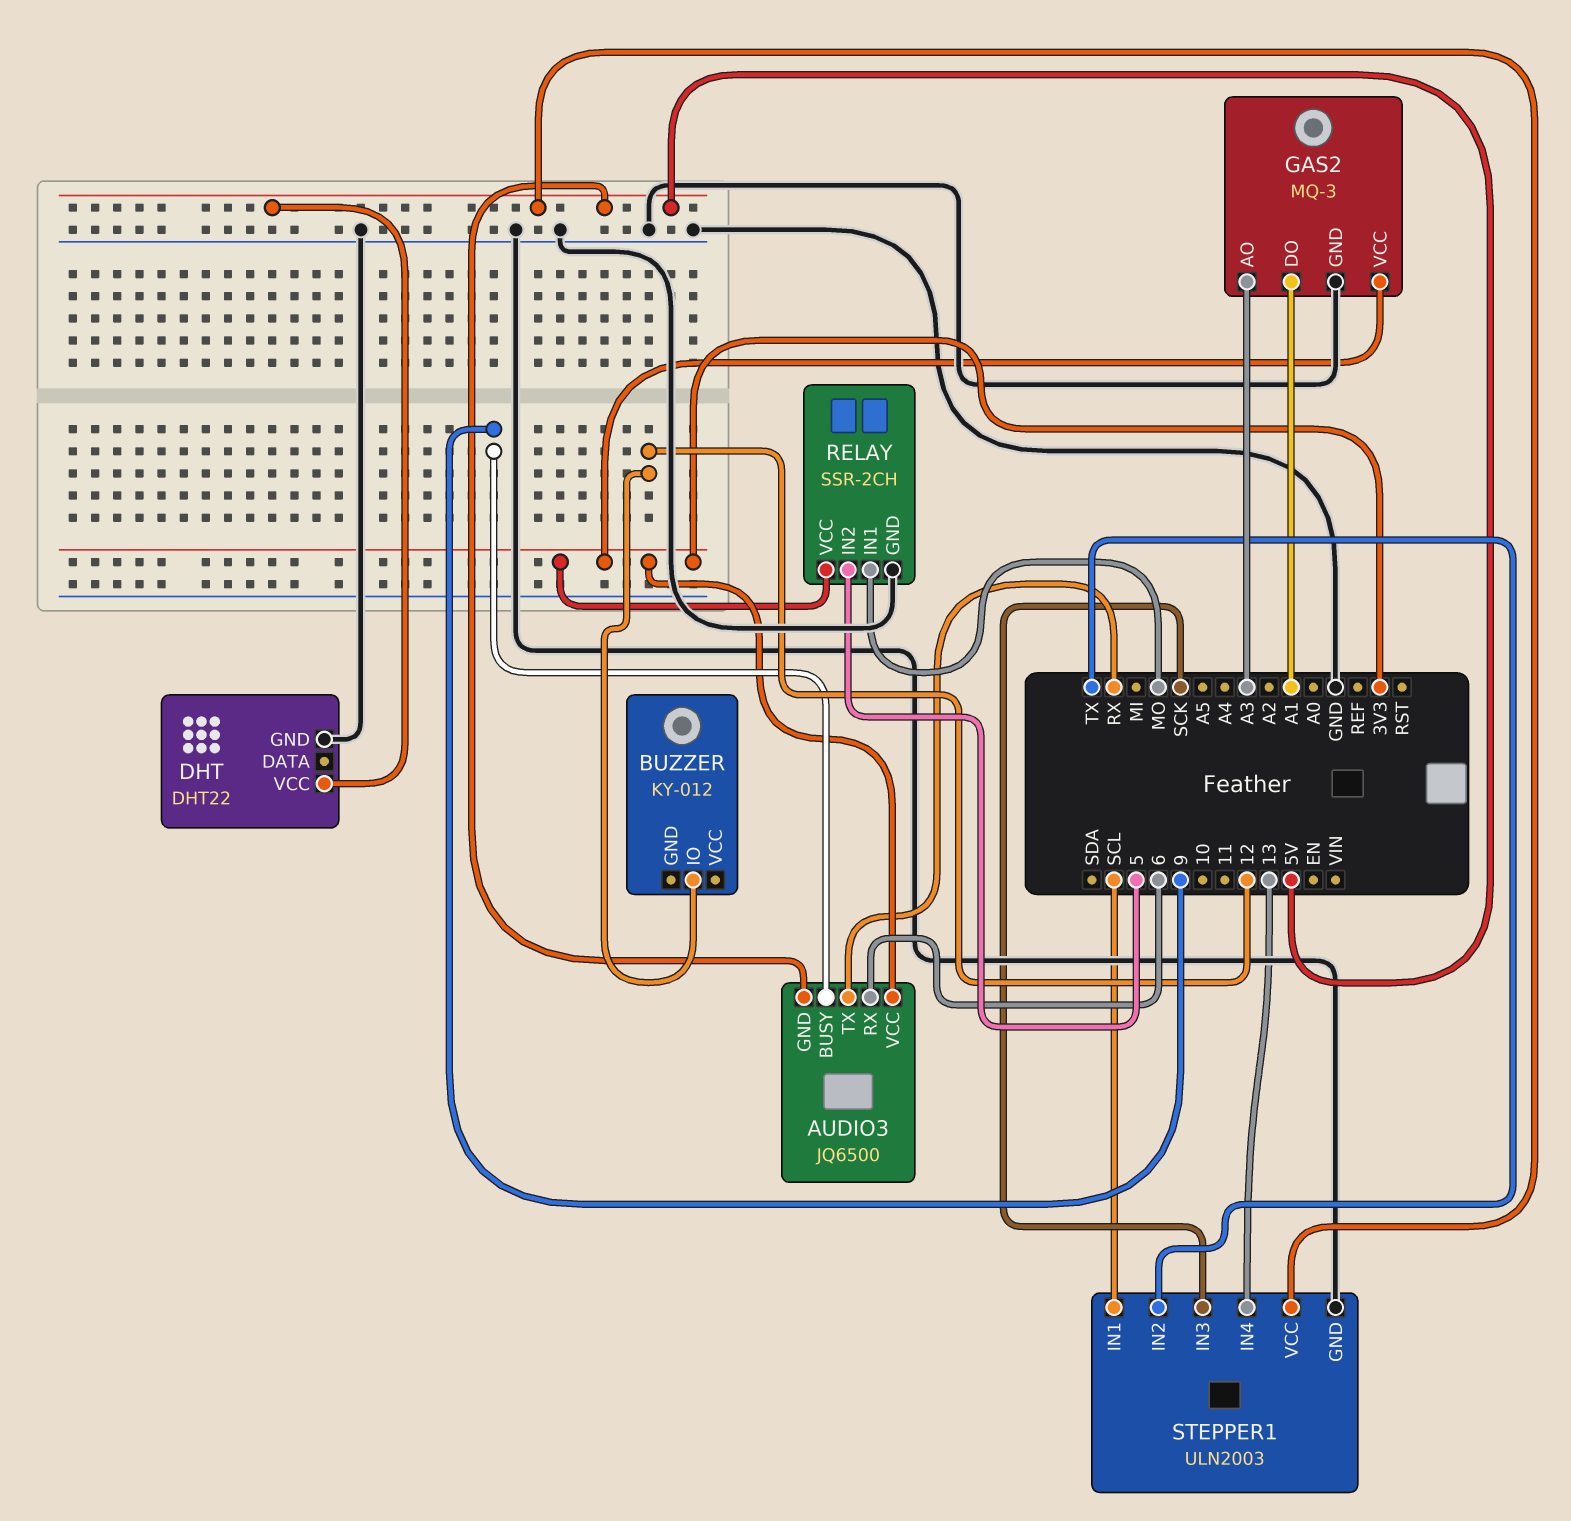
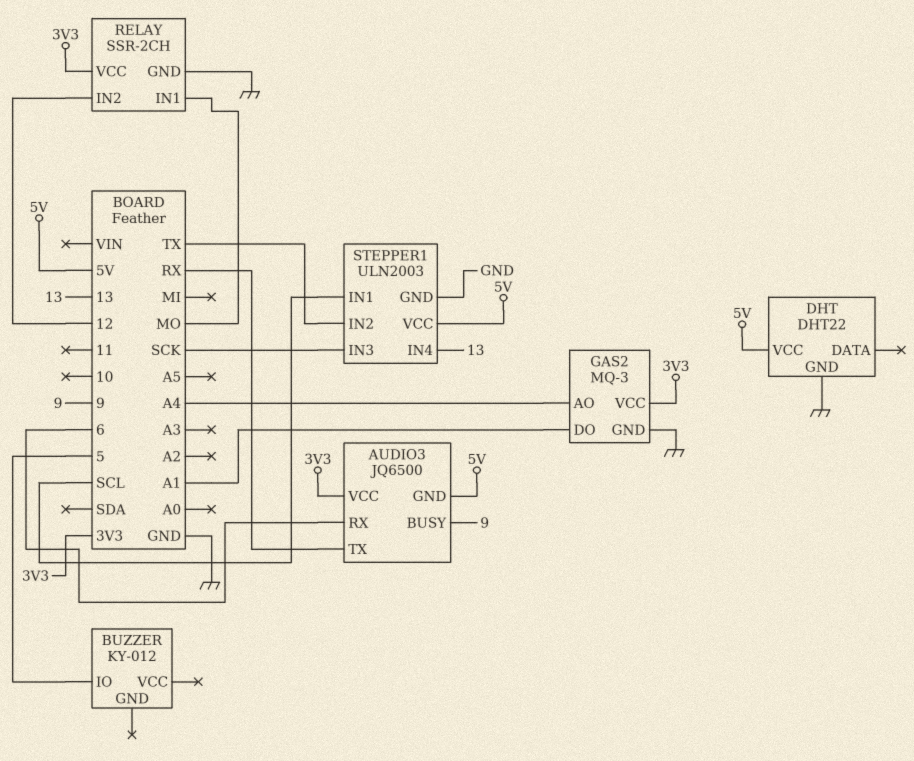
BUZZER pin IO: 12 -> 5
GAS2 pin AO: A3 -> A4
RELAY pin IN2: 5 -> 12

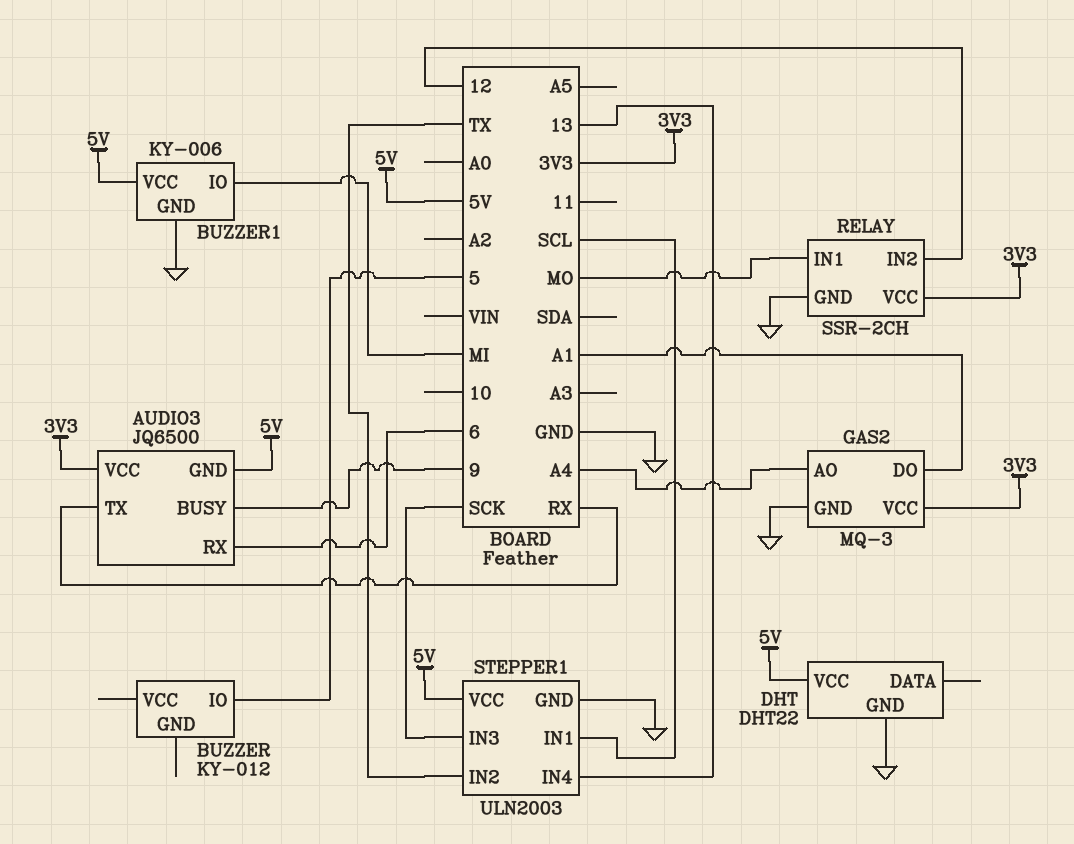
BUZZER1: none -> KY-006
BUZZER1 pin GND: none -> GND
BUZZER1 pin IO: none -> MI
BUZZER1 pin VCC: none -> 5V

